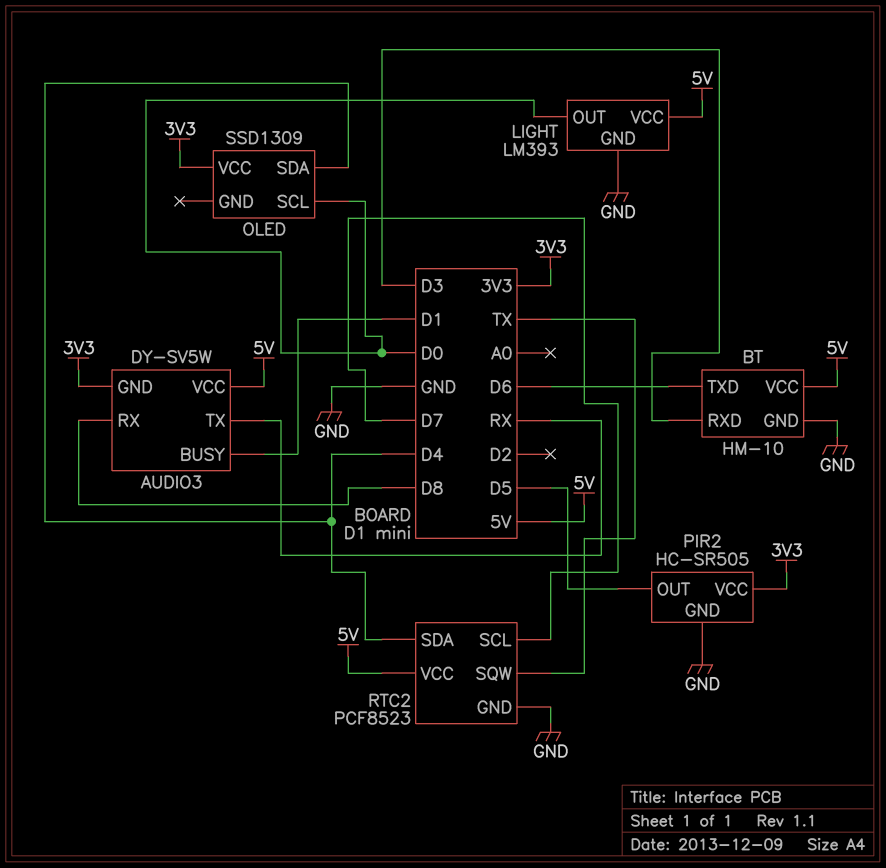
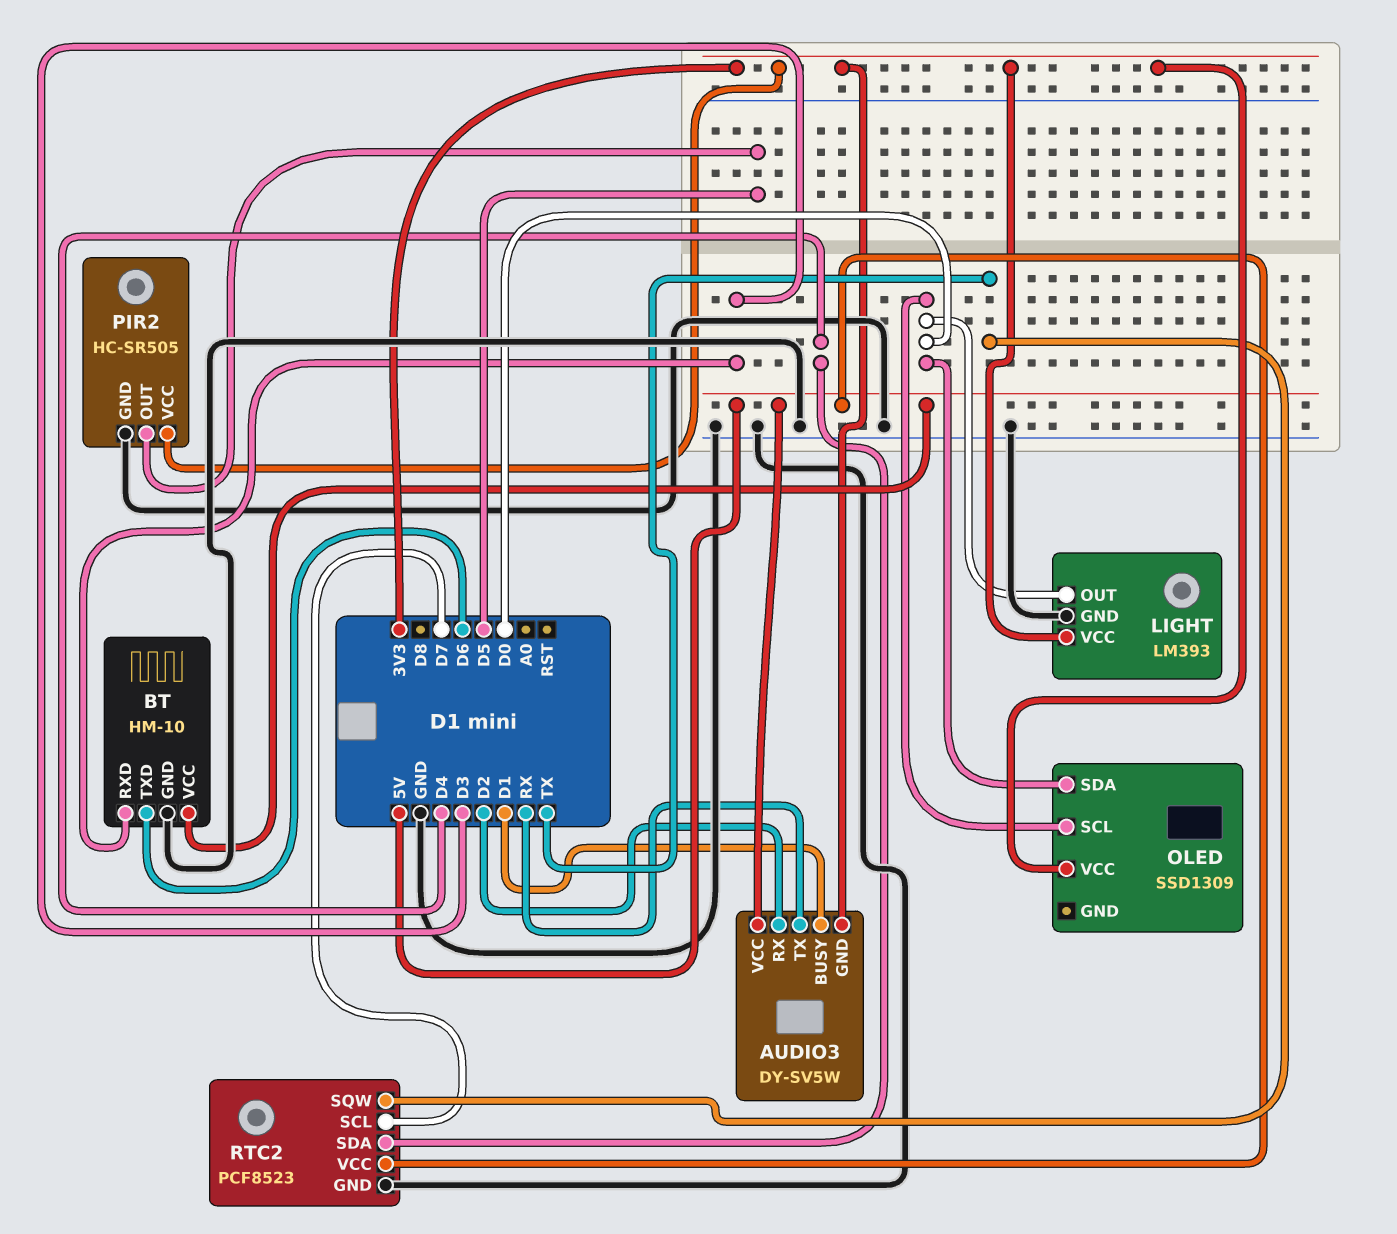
AUDIO3 pin RX: D8 -> D2
LIGHT pin VCC: 5V -> 3V3
OLED pin SDA: D4 -> D0

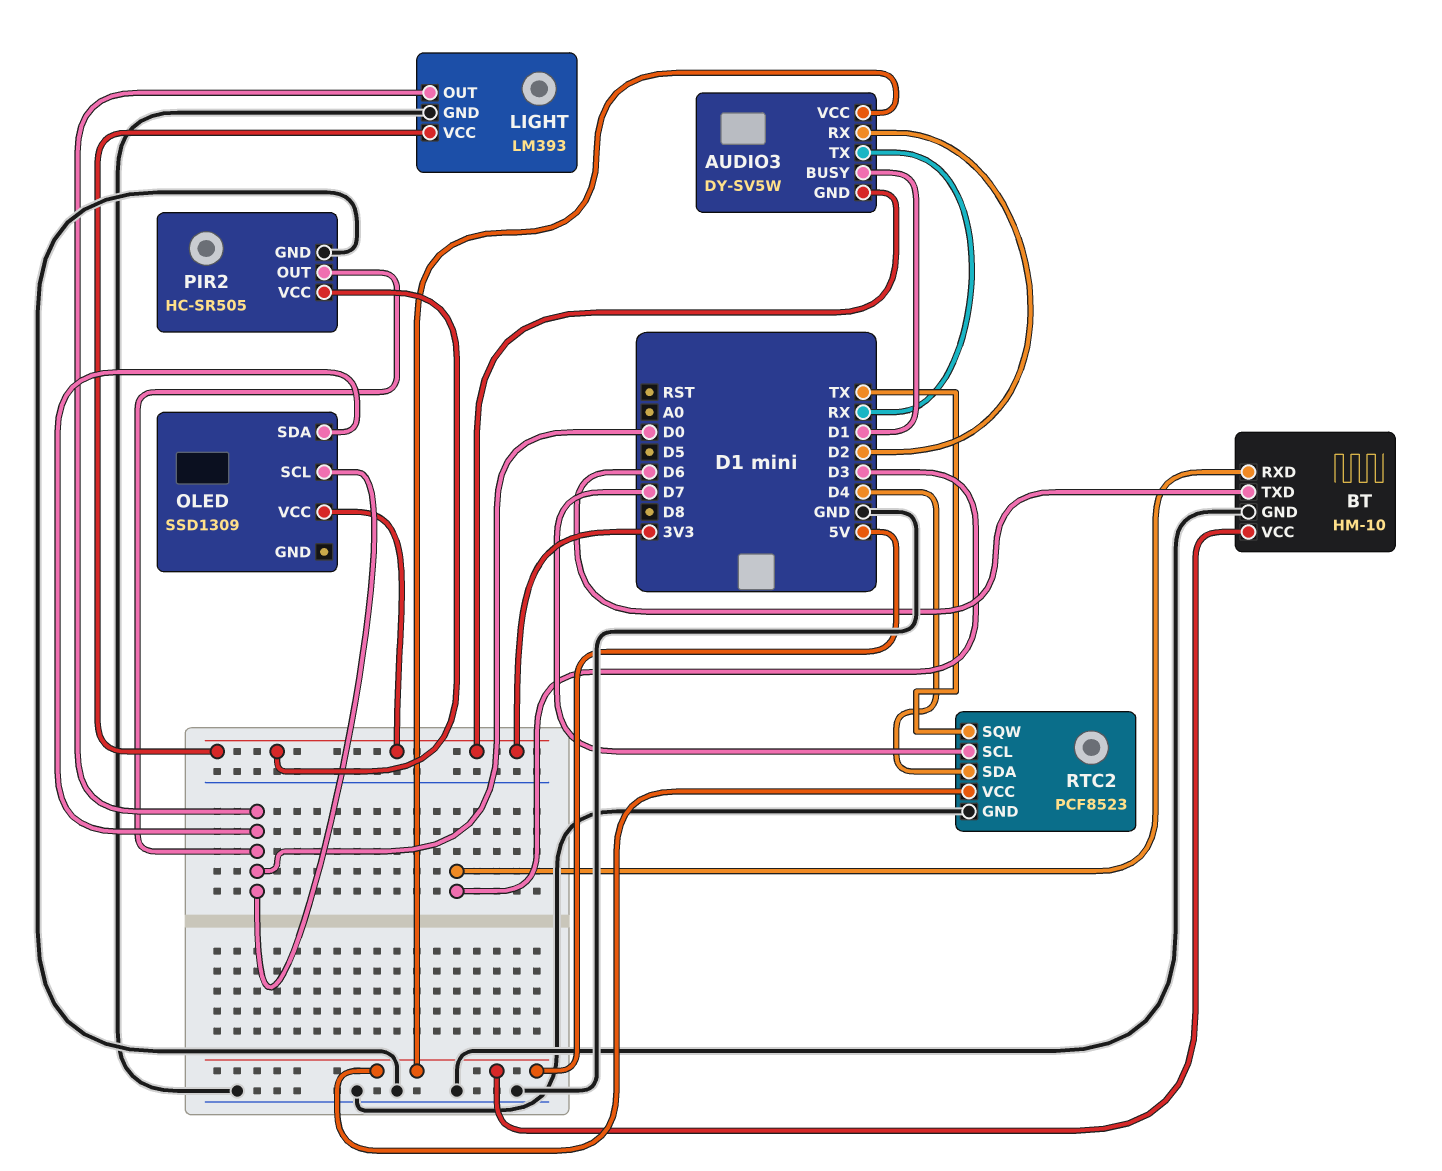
PIR2 pin OUT: D5 -> D0

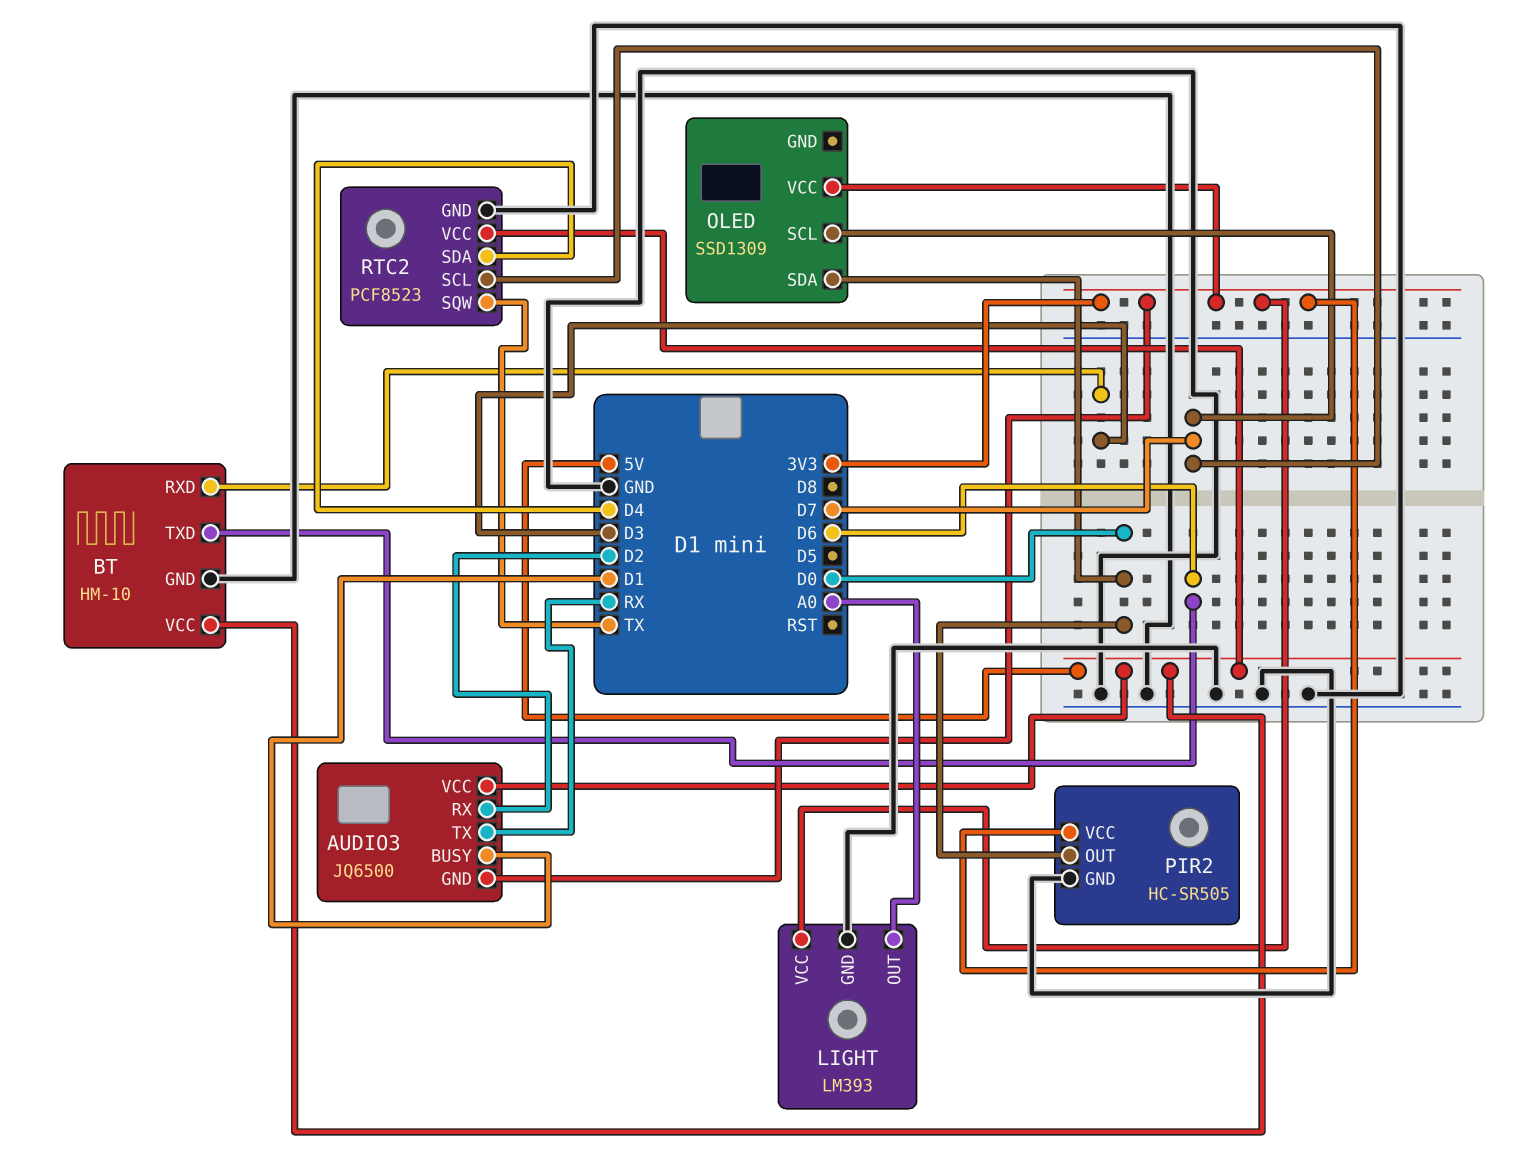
AUDIO3: DY-SV5W -> JQ6500
LIGHT pin OUT: D0 -> A0
OLED pin SCL: D0 -> D7

